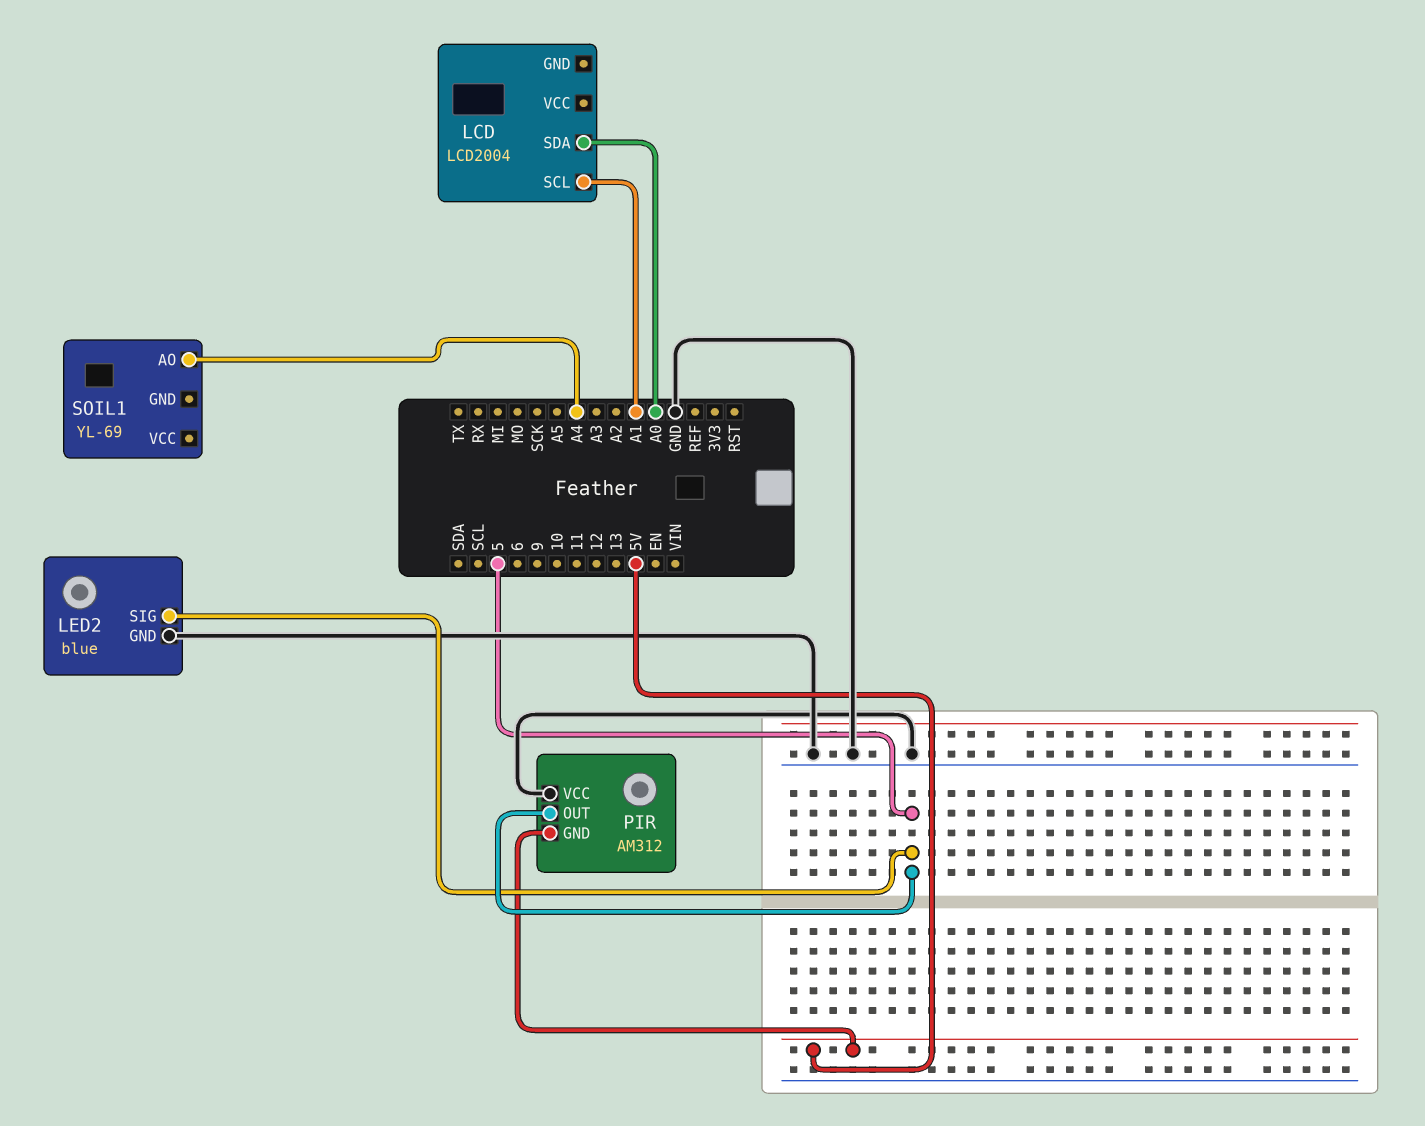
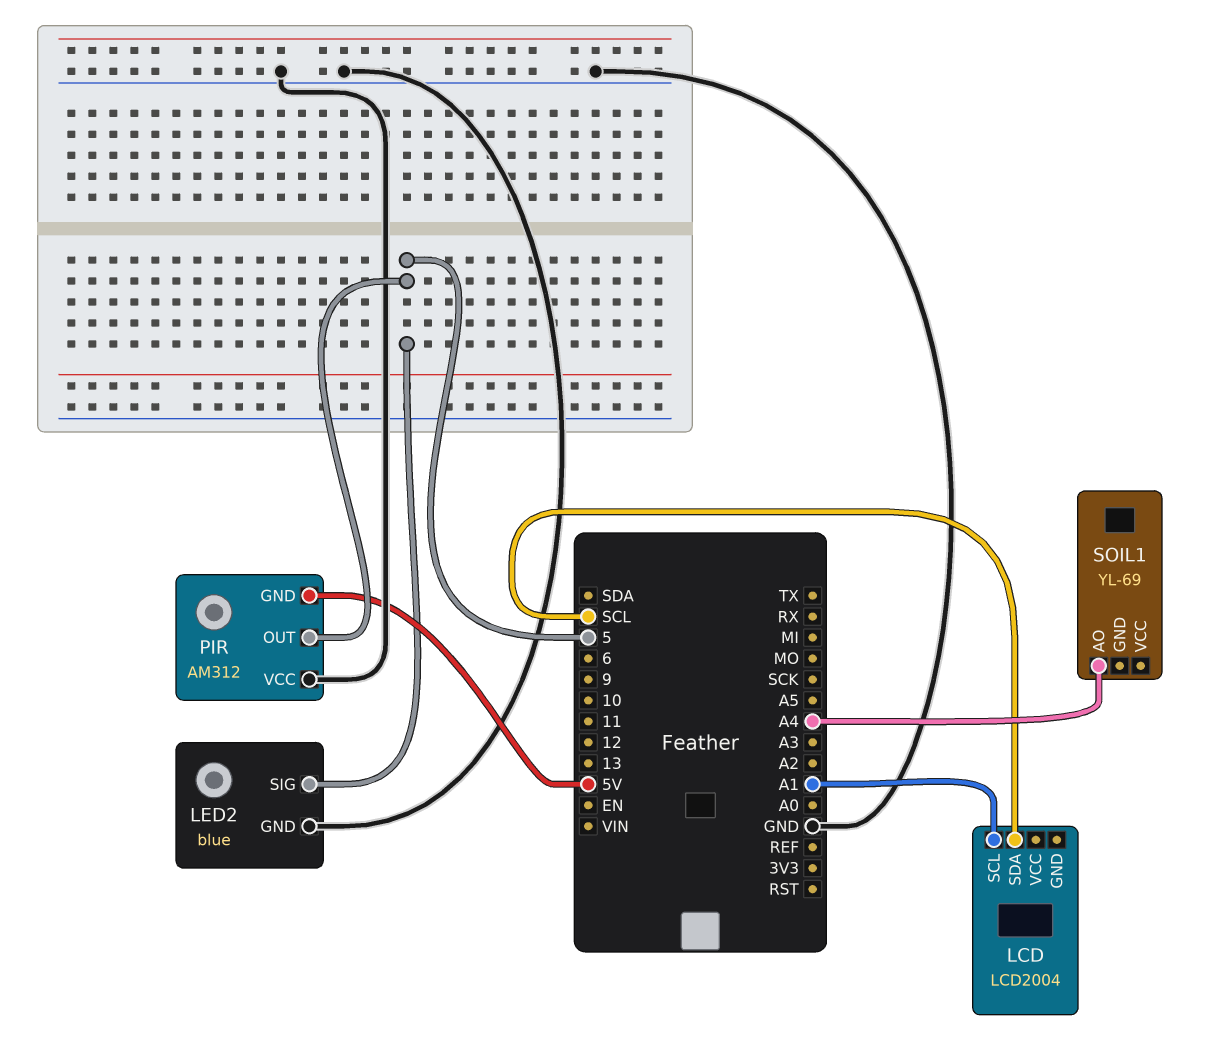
LCD pin SDA: A0 -> SCL

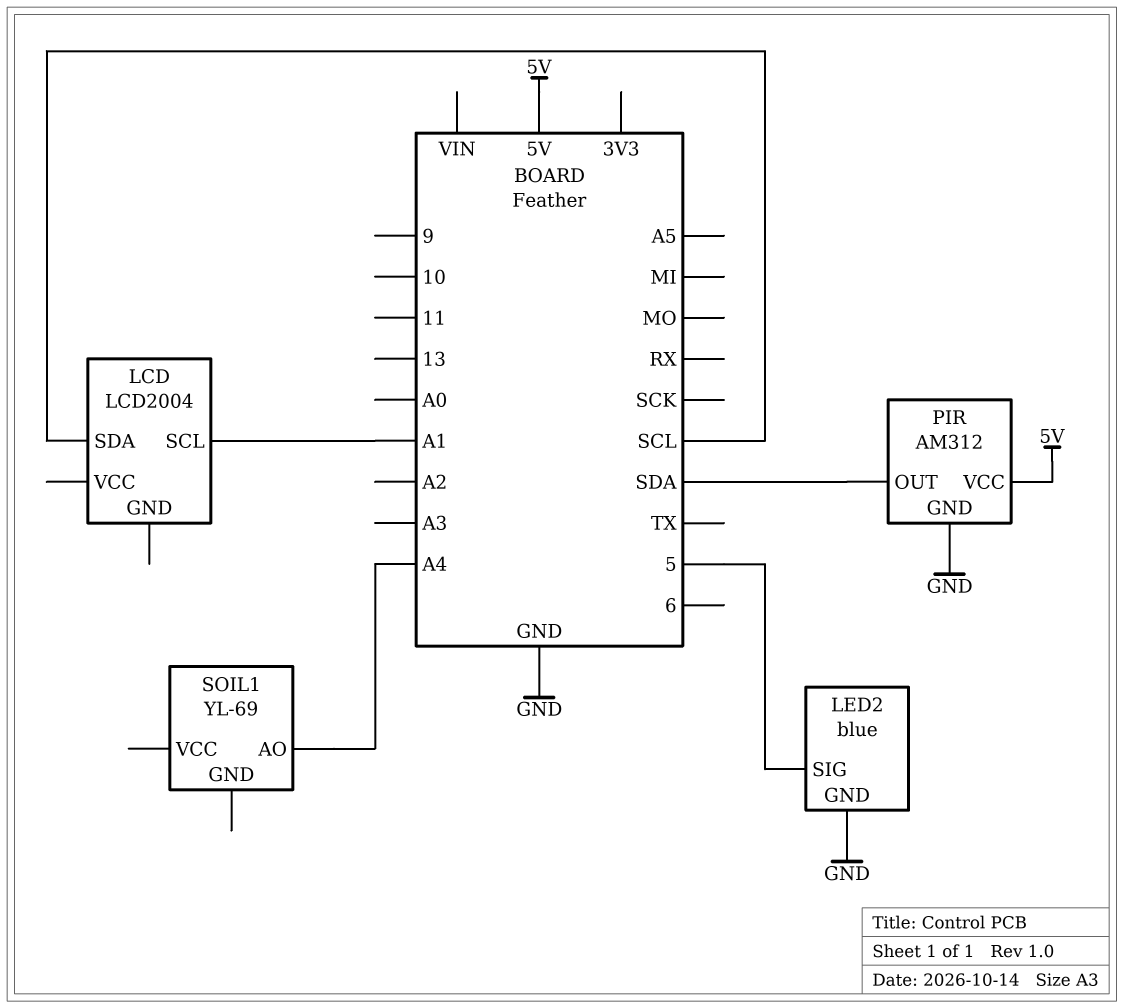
PIR pin GND: 5V -> GND
PIR pin OUT: 5 -> SDA
PIR pin VCC: GND -> 5V

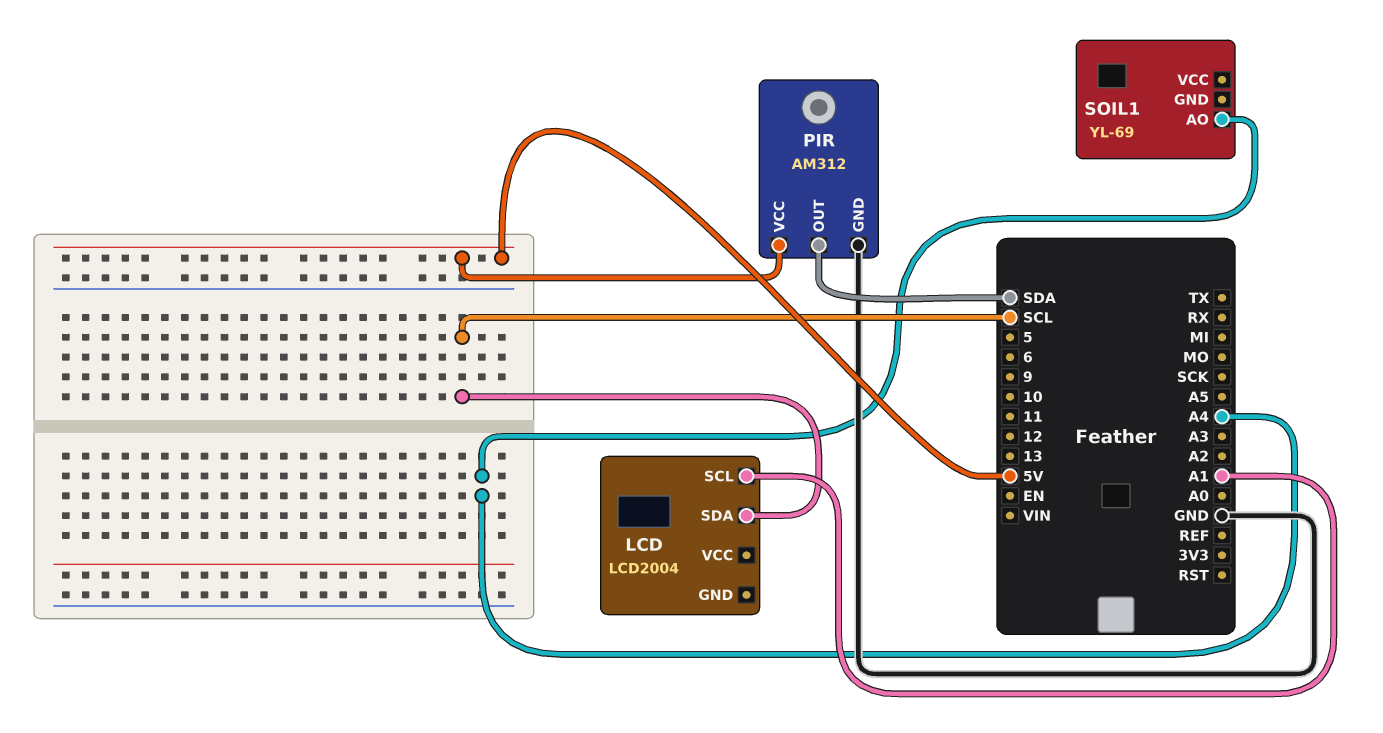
LED2: blue -> none
LED2 pin GND: GND -> none
LED2 pin SIG: 5 -> none

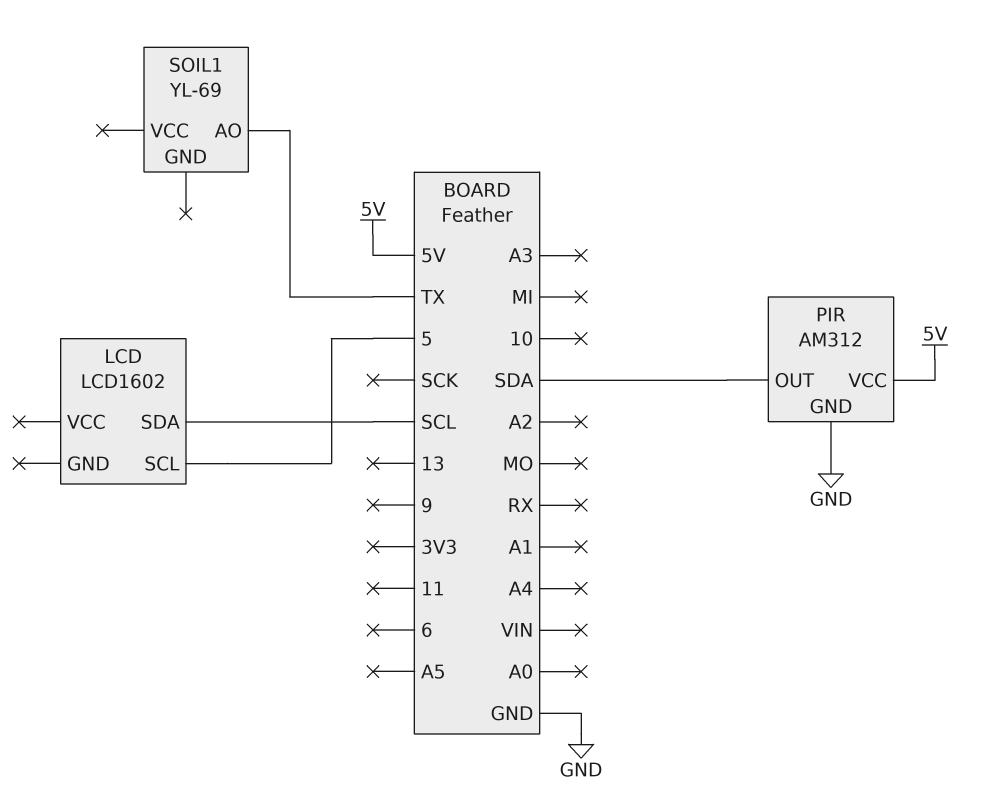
LCD: LCD2004 -> LCD1602
LCD pin SCL: A1 -> 5
SOIL1 pin AO: A4 -> TX

